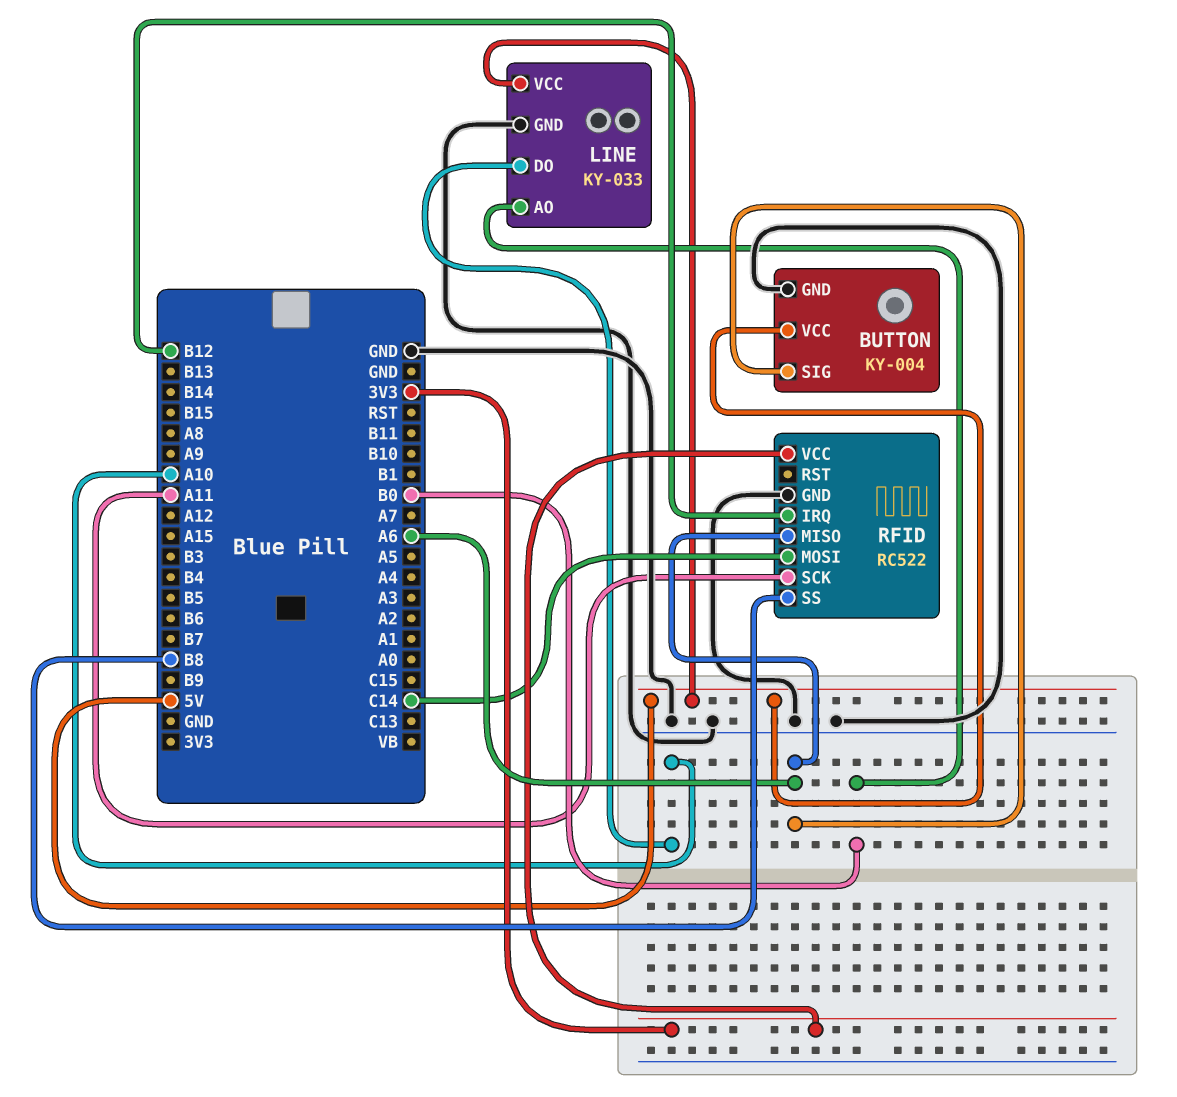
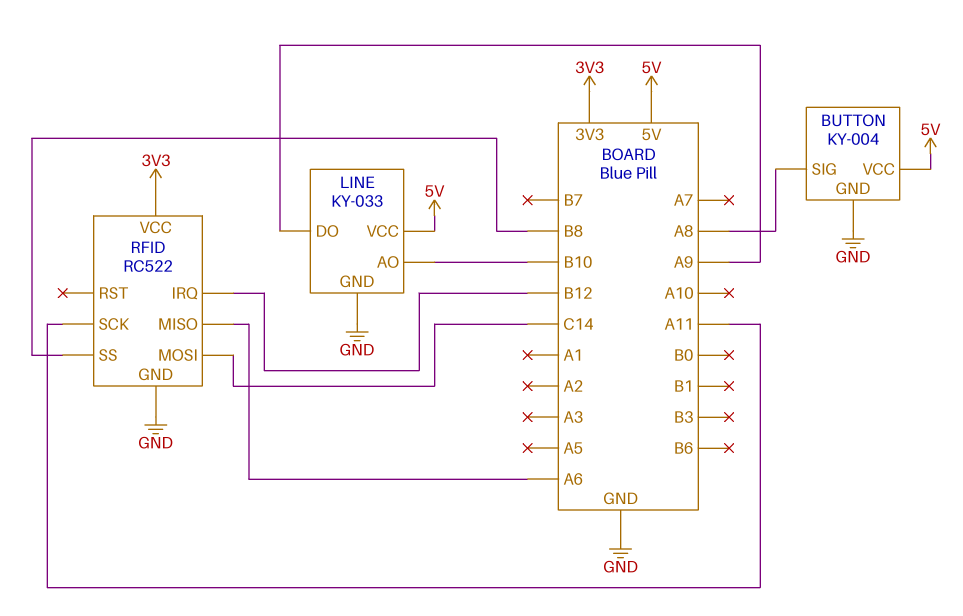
BUTTON pin SIG: A6 -> A8
LINE pin AO: B0 -> B10
LINE pin DO: A10 -> A9

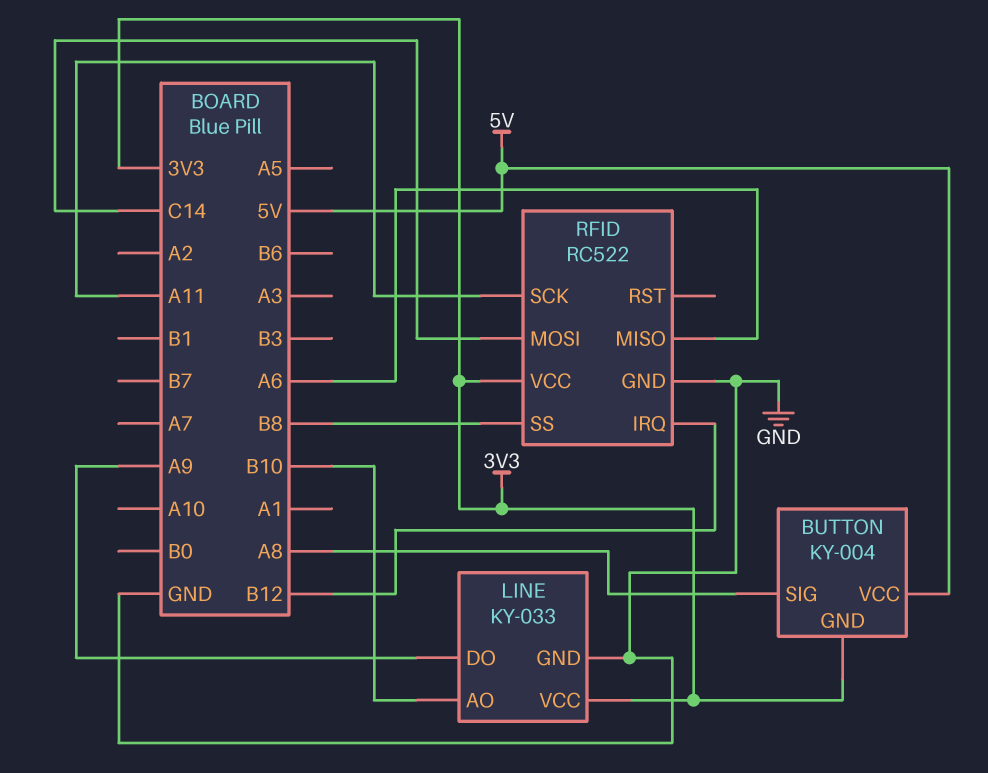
BUTTON pin GND: GND -> 3V3
LINE pin VCC: 5V -> 3V3

